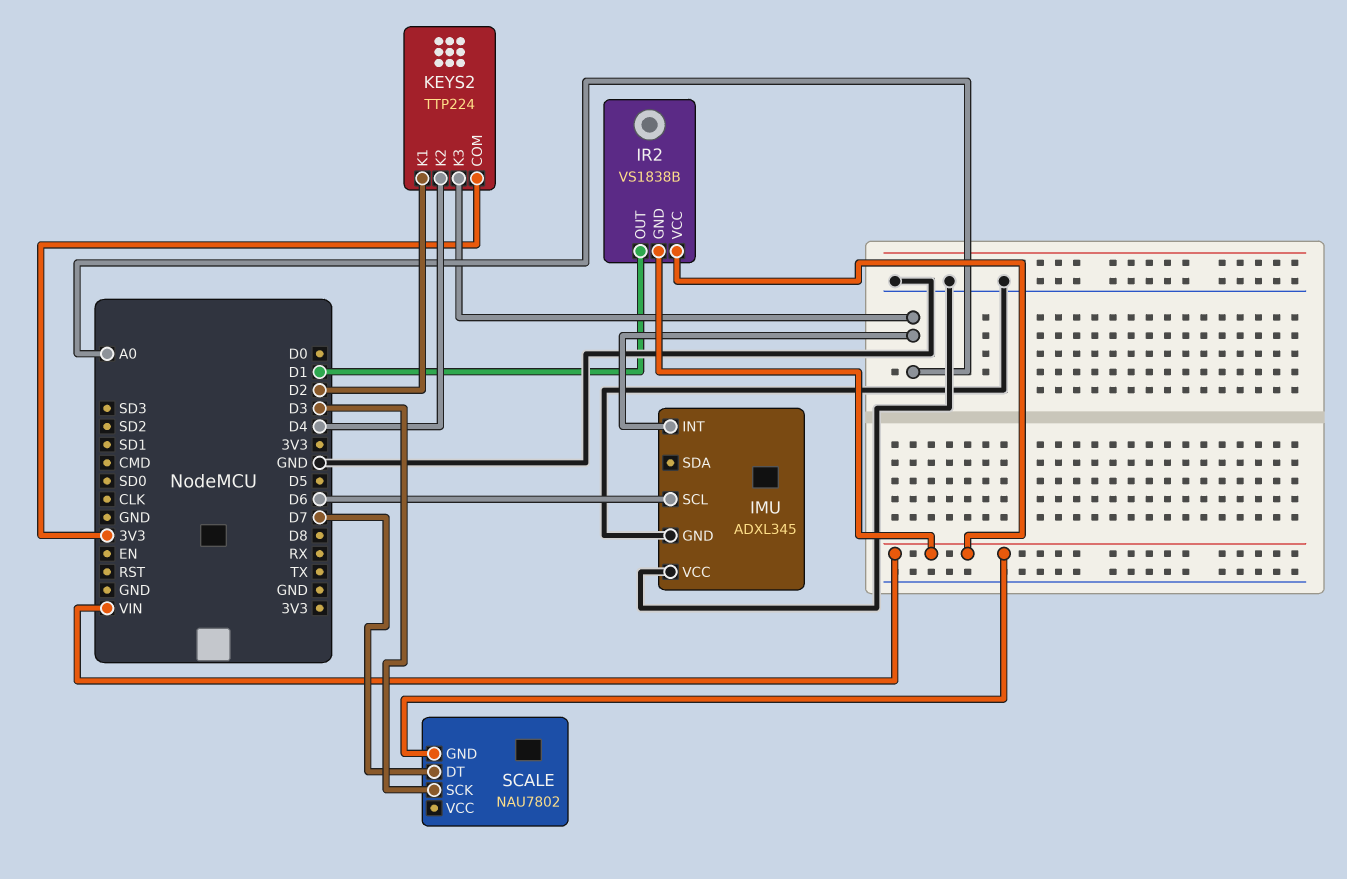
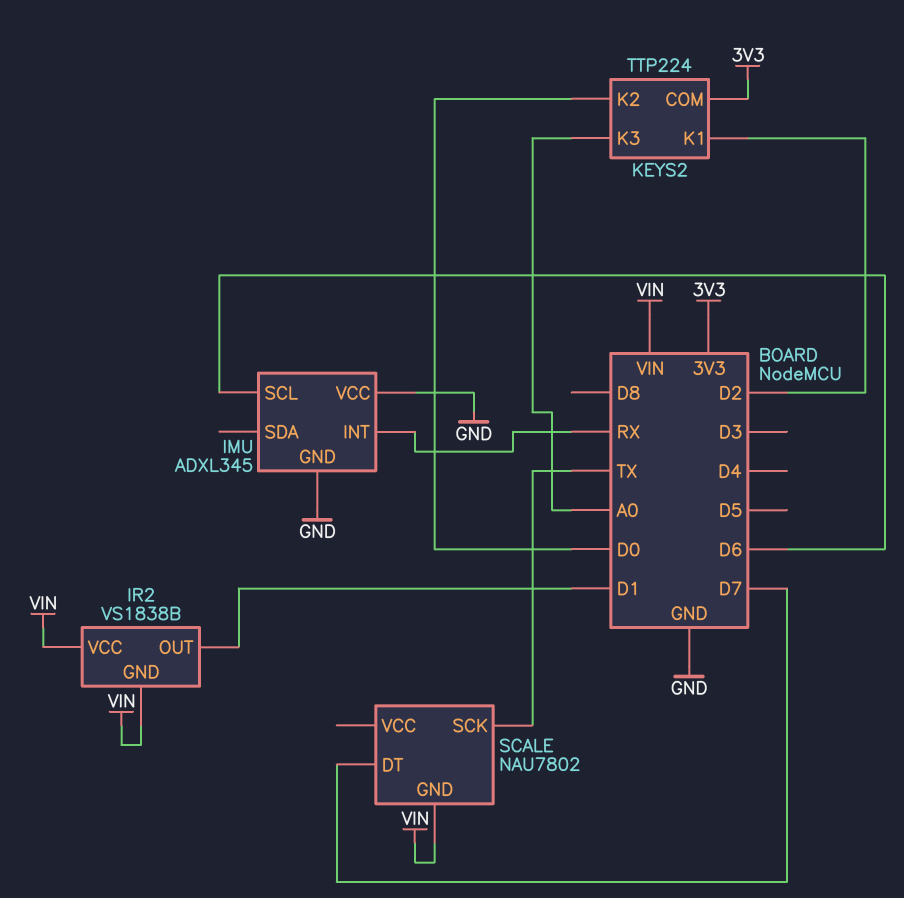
IMU pin INT: A0 -> RX
KEYS2 pin K2: D4 -> D0
SCALE pin SCK: D3 -> TX

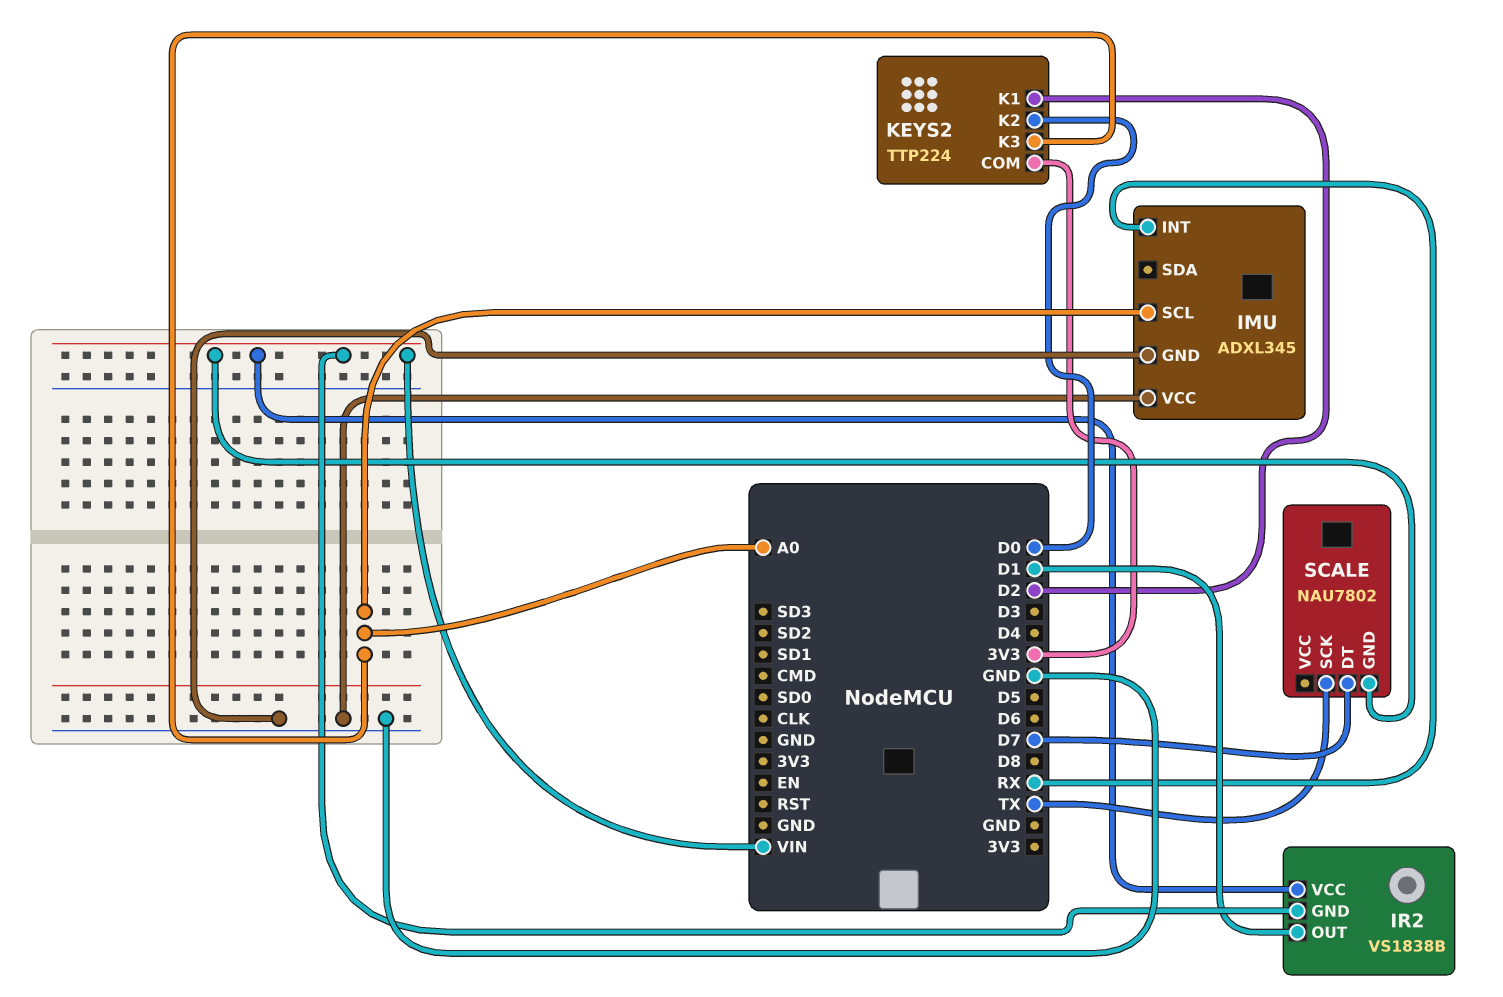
IMU pin SCL: D6 -> A0

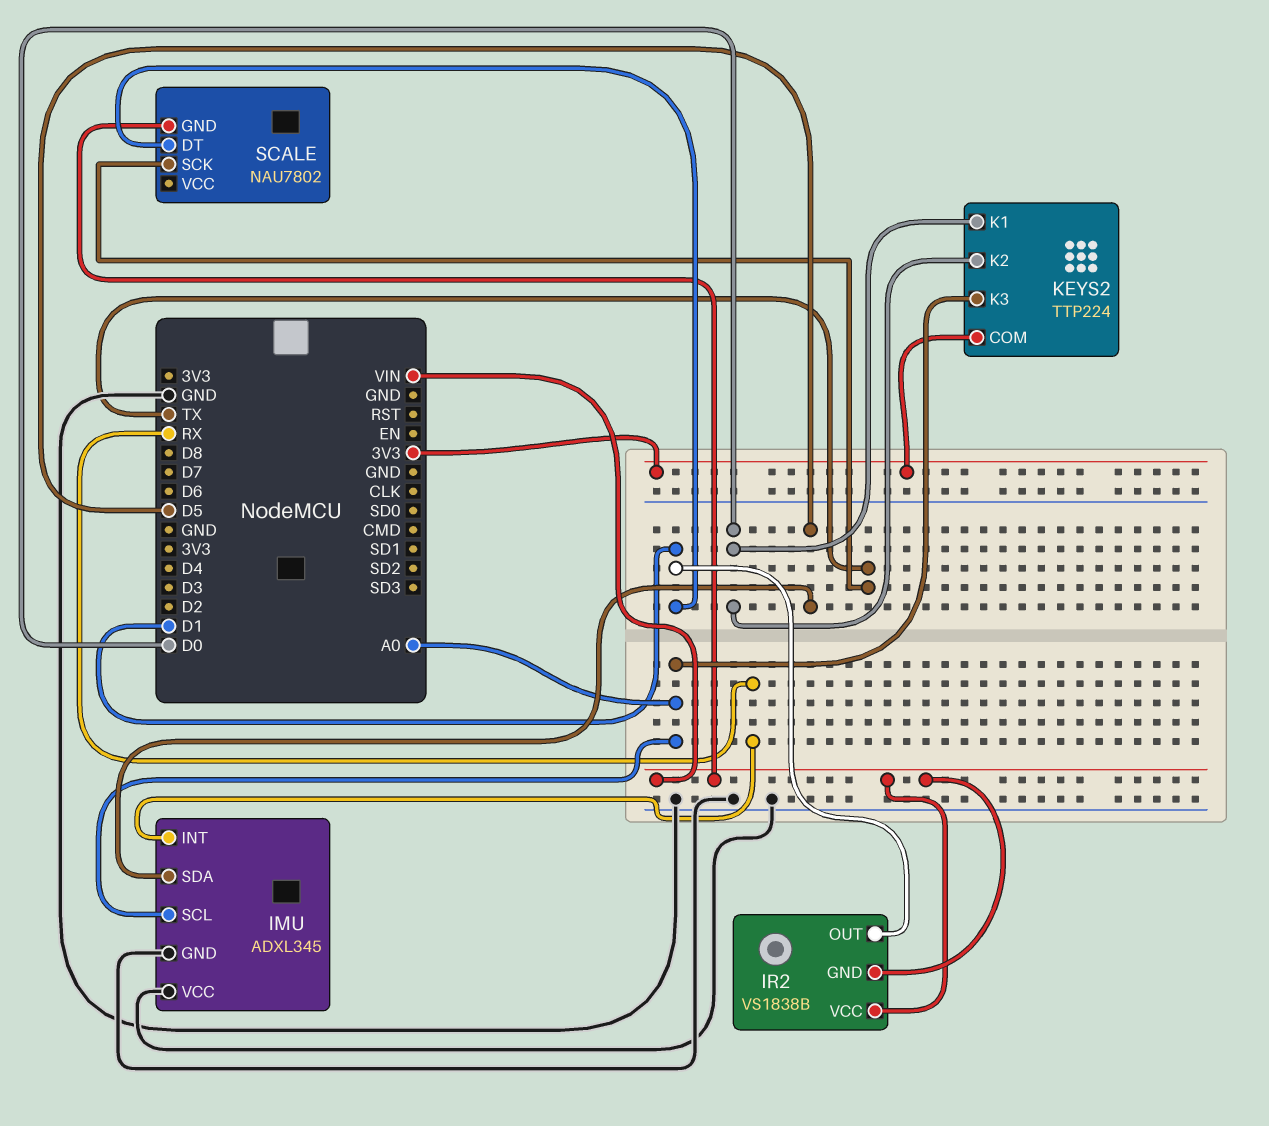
IMU pin SDA: none -> D5
KEYS2 pin K1: D2 -> D0
SCALE pin DT: D7 -> D1

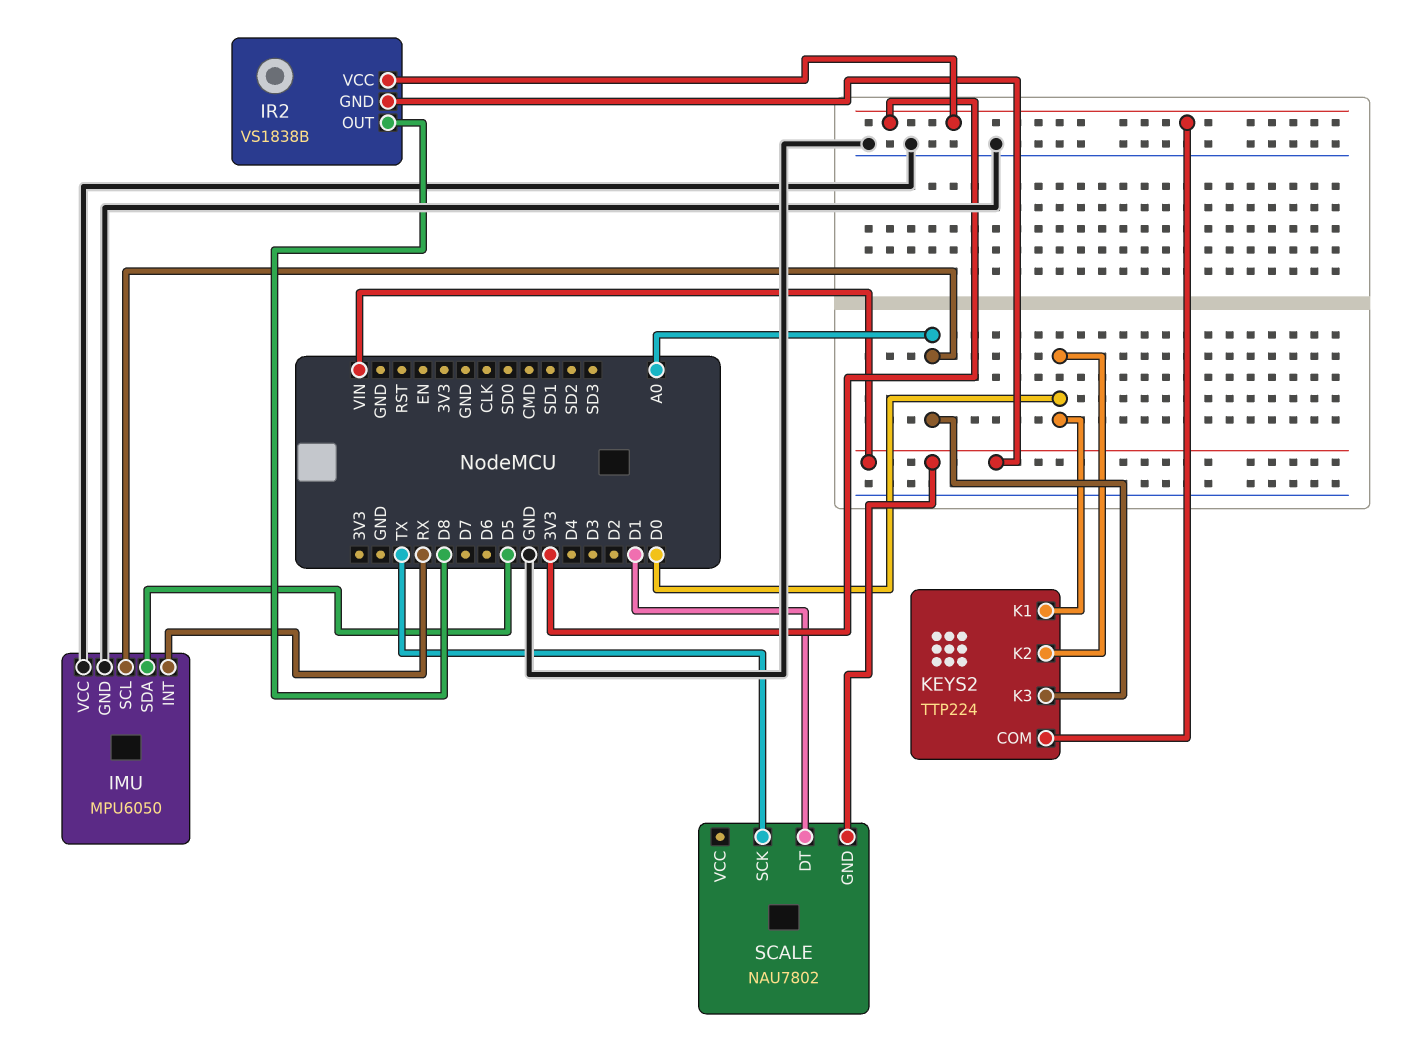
IMU: ADXL345 -> MPU6050
IR2 pin OUT: D1 -> D8
IR2 pin VCC: VIN -> 3V3

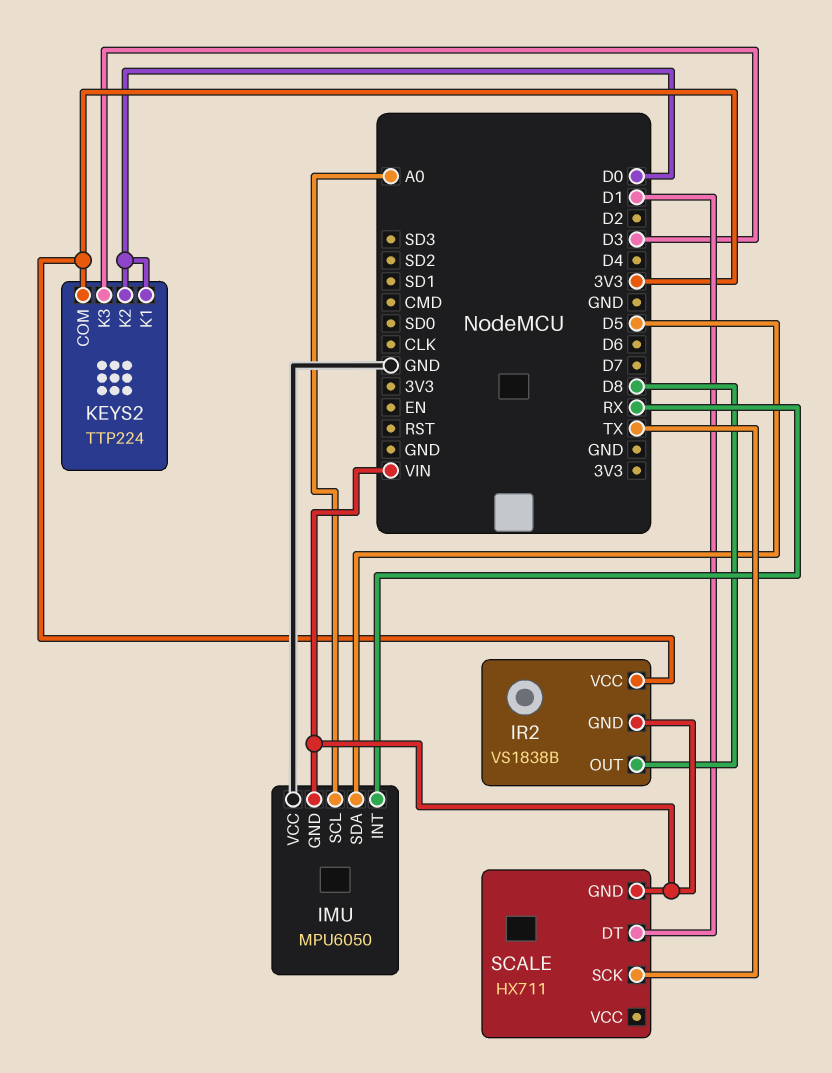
IMU pin GND: GND -> VIN
KEYS2 pin K3: A0 -> D3
SCALE: NAU7802 -> HX711

